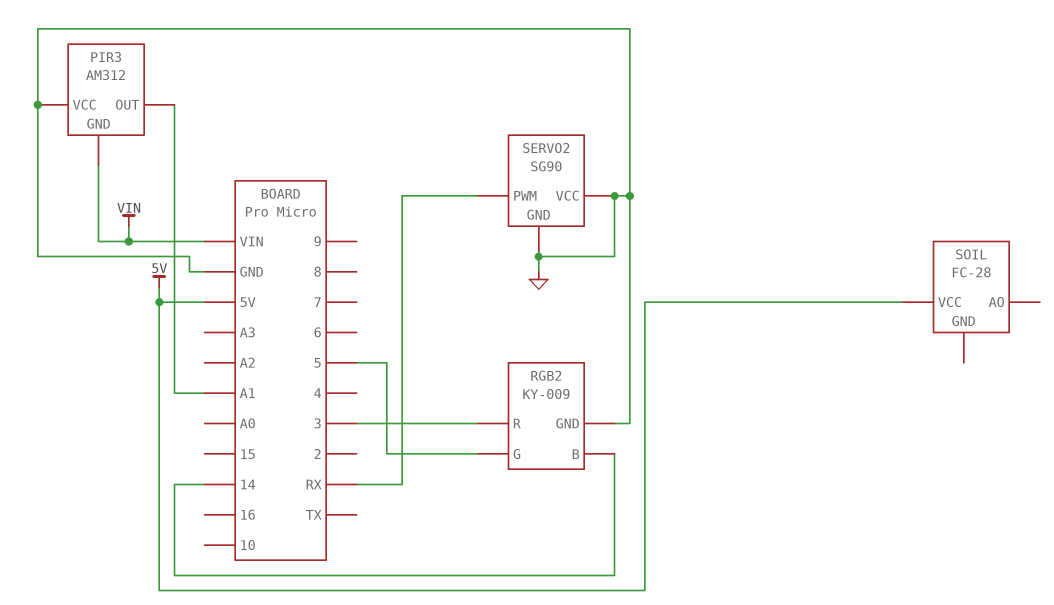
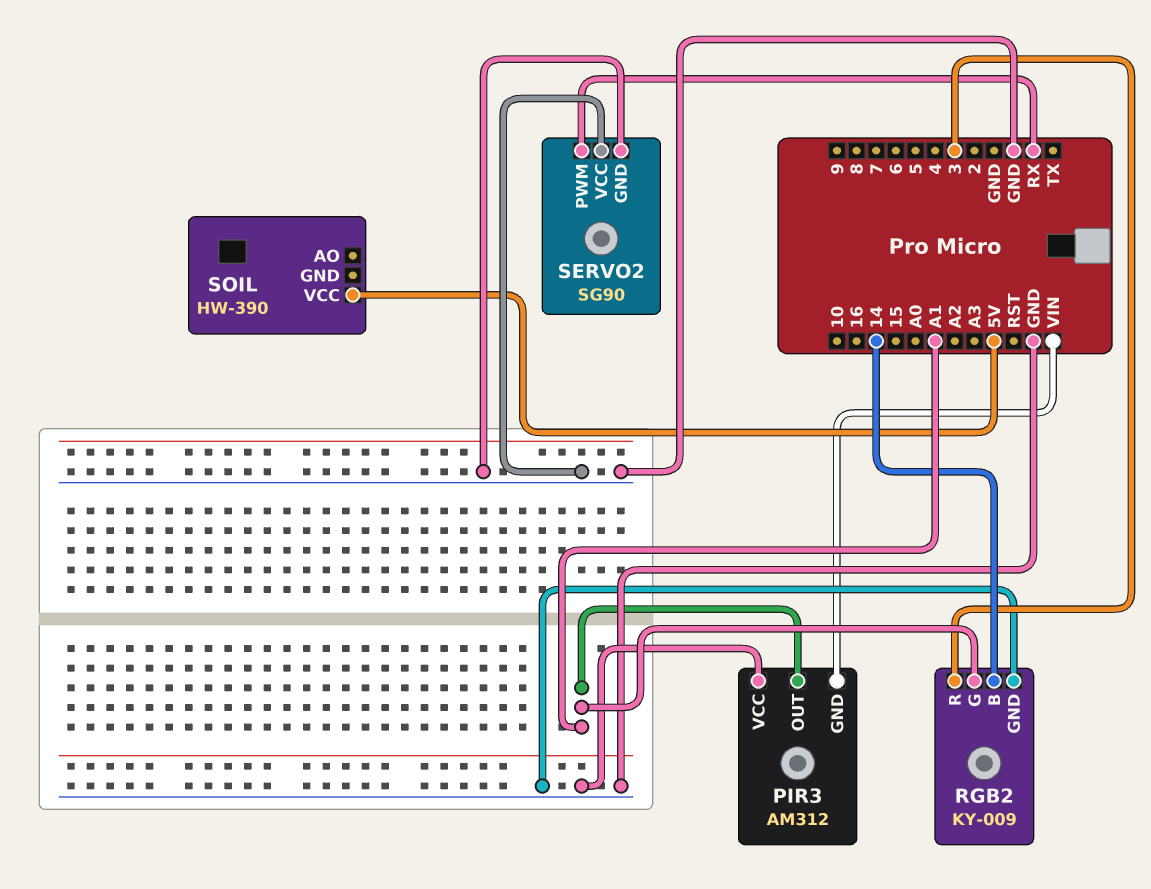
RGB2 pin G: 5 -> A1
SOIL: FC-28 -> HW-390

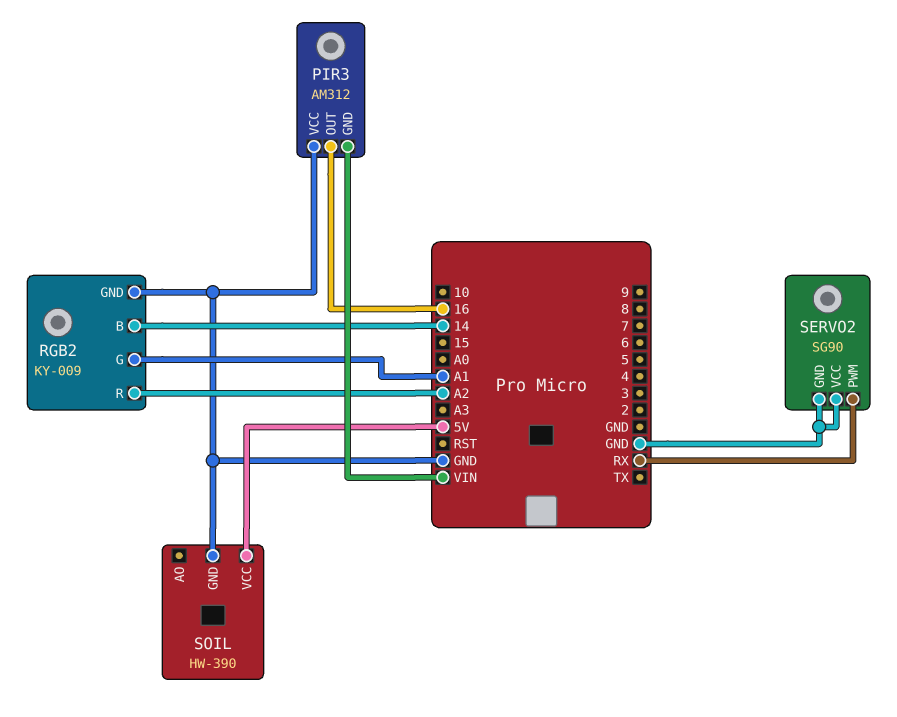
PIR3 pin OUT: A1 -> 16
RGB2 pin R: 3 -> A2
SOIL pin GND: none -> GND

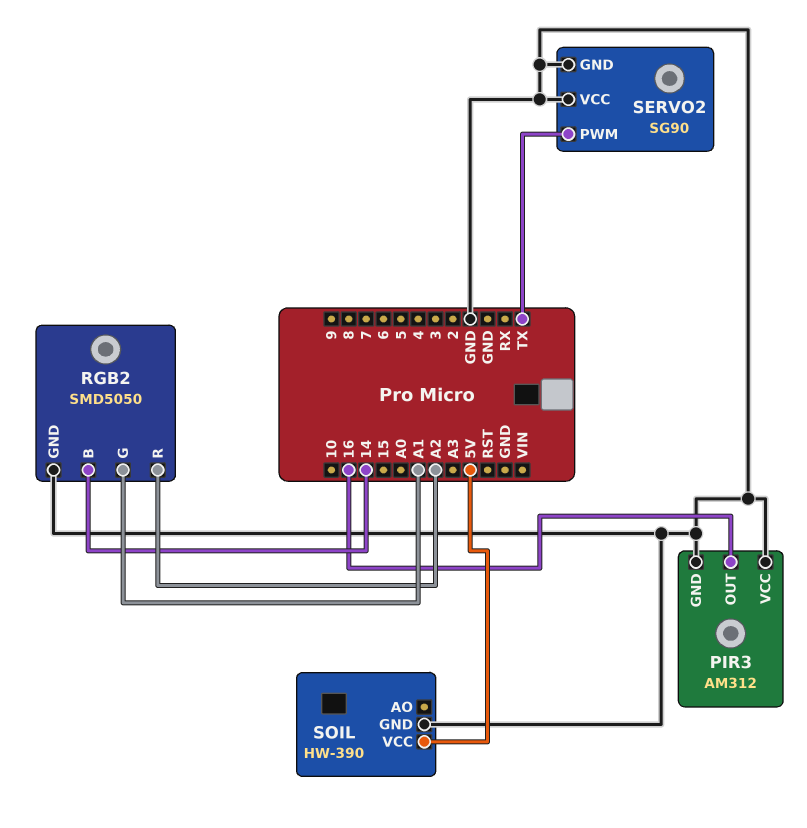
PIR3 pin GND: VIN -> GND
RGB2: KY-009 -> SMD5050
SERVO2 pin PWM: RX -> TX

